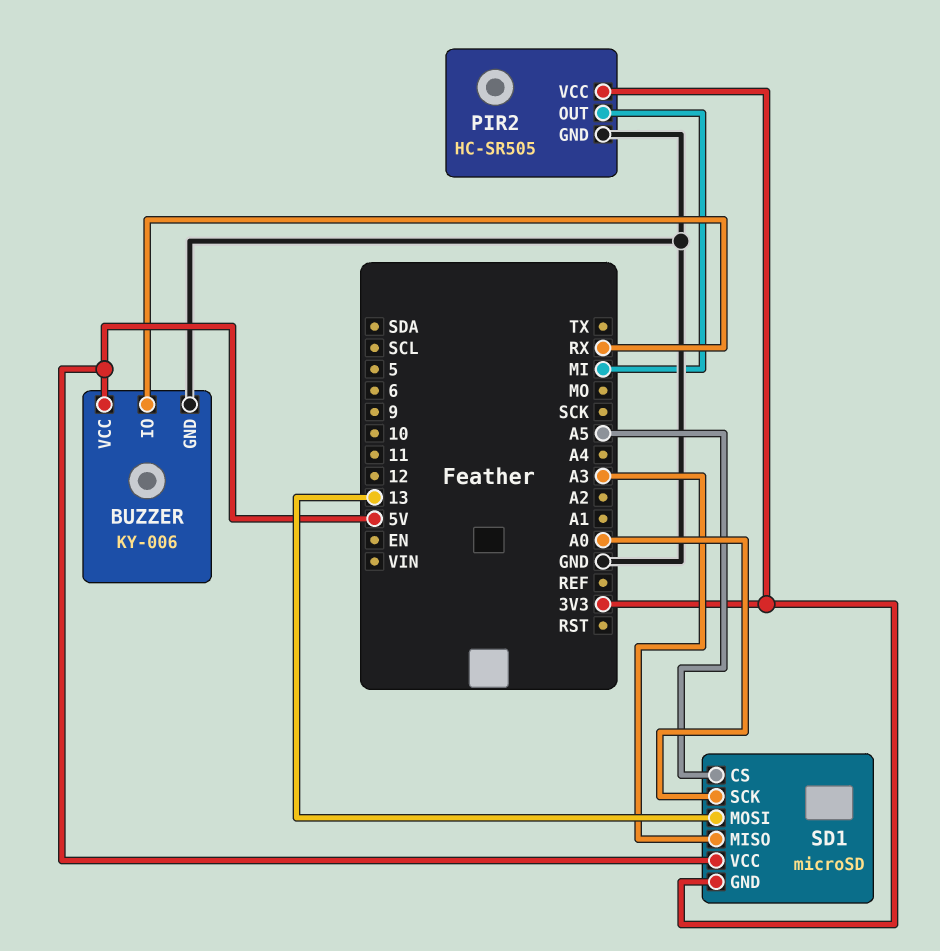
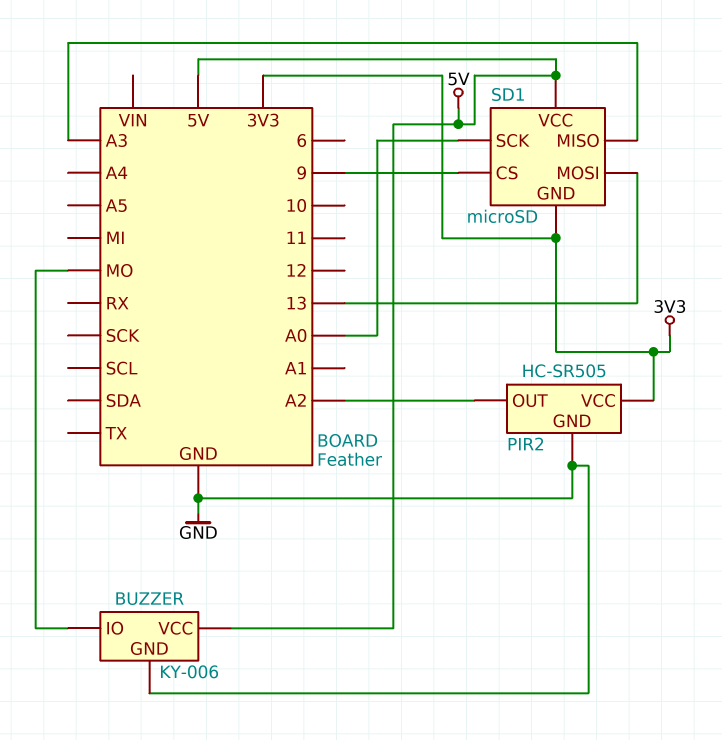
BUZZER pin IO: RX -> MO
PIR2 pin OUT: MI -> A2
SD1 pin CS: A5 -> 9

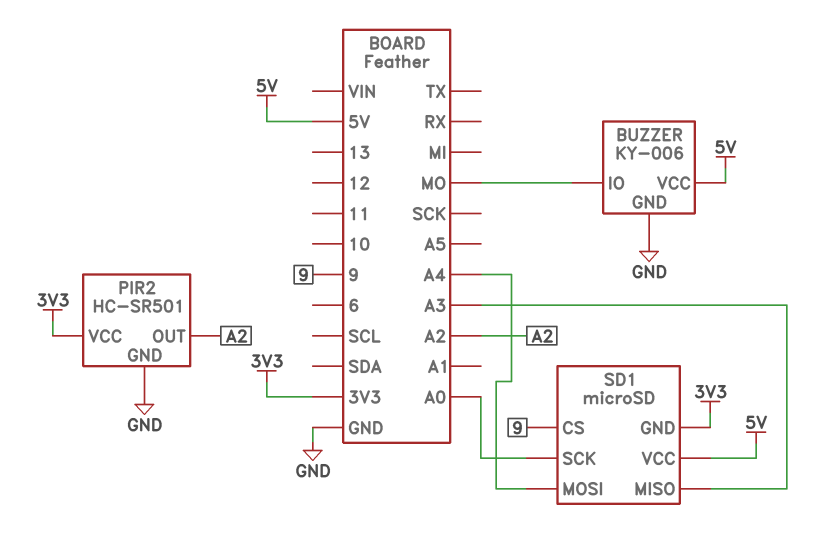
PIR2: HC-SR505 -> HC-SR501
SD1 pin MOSI: 13 -> A4

